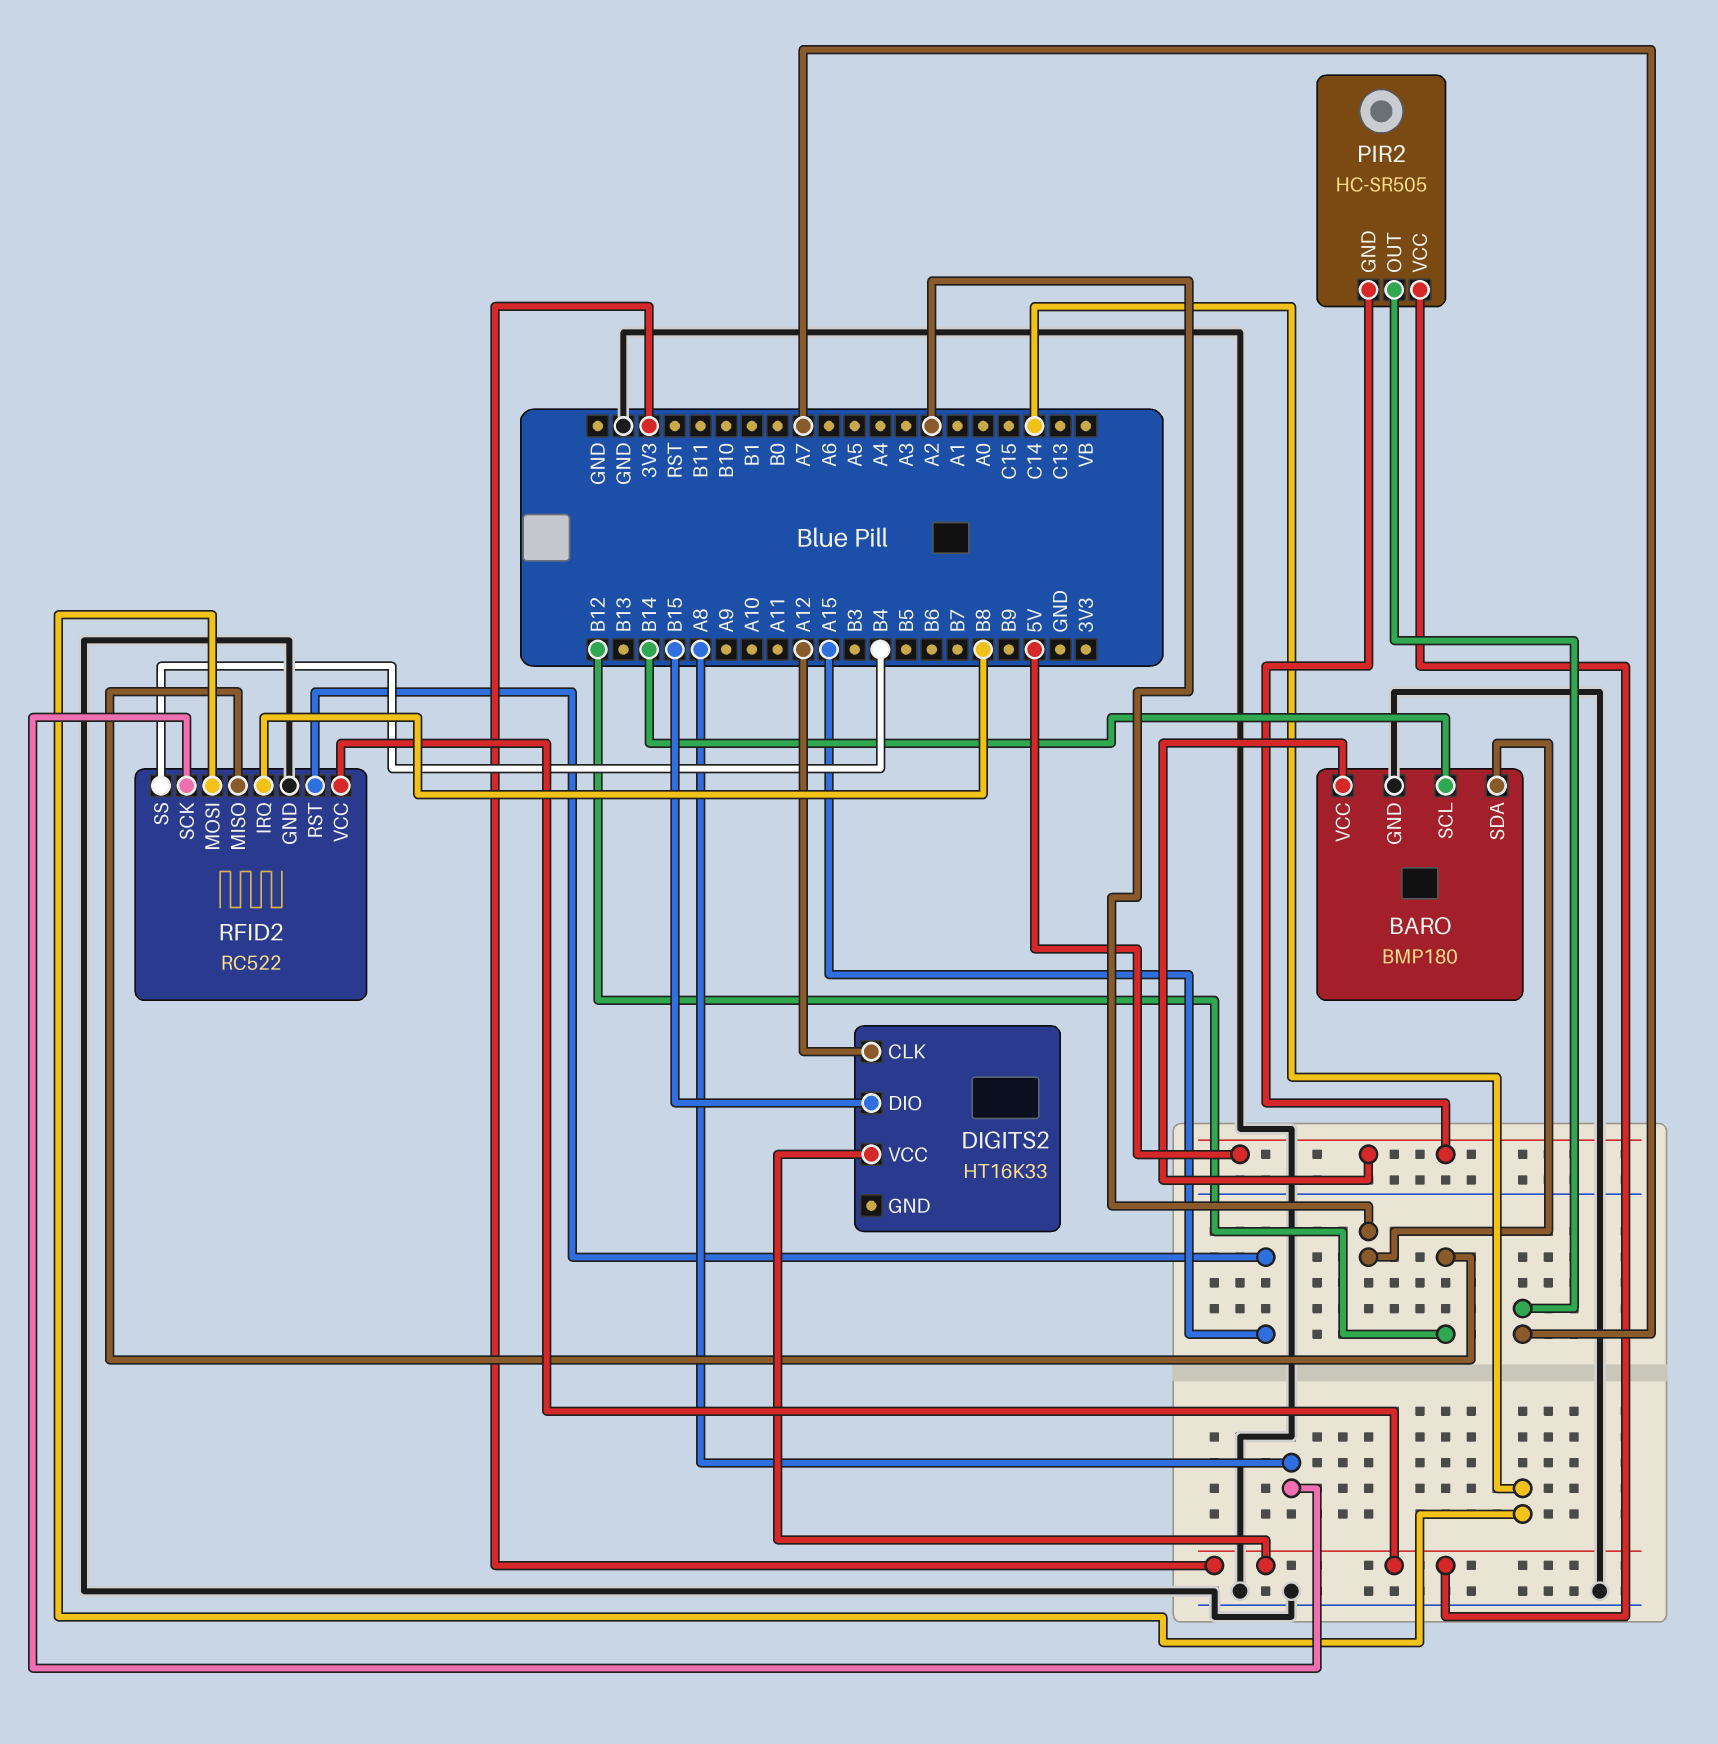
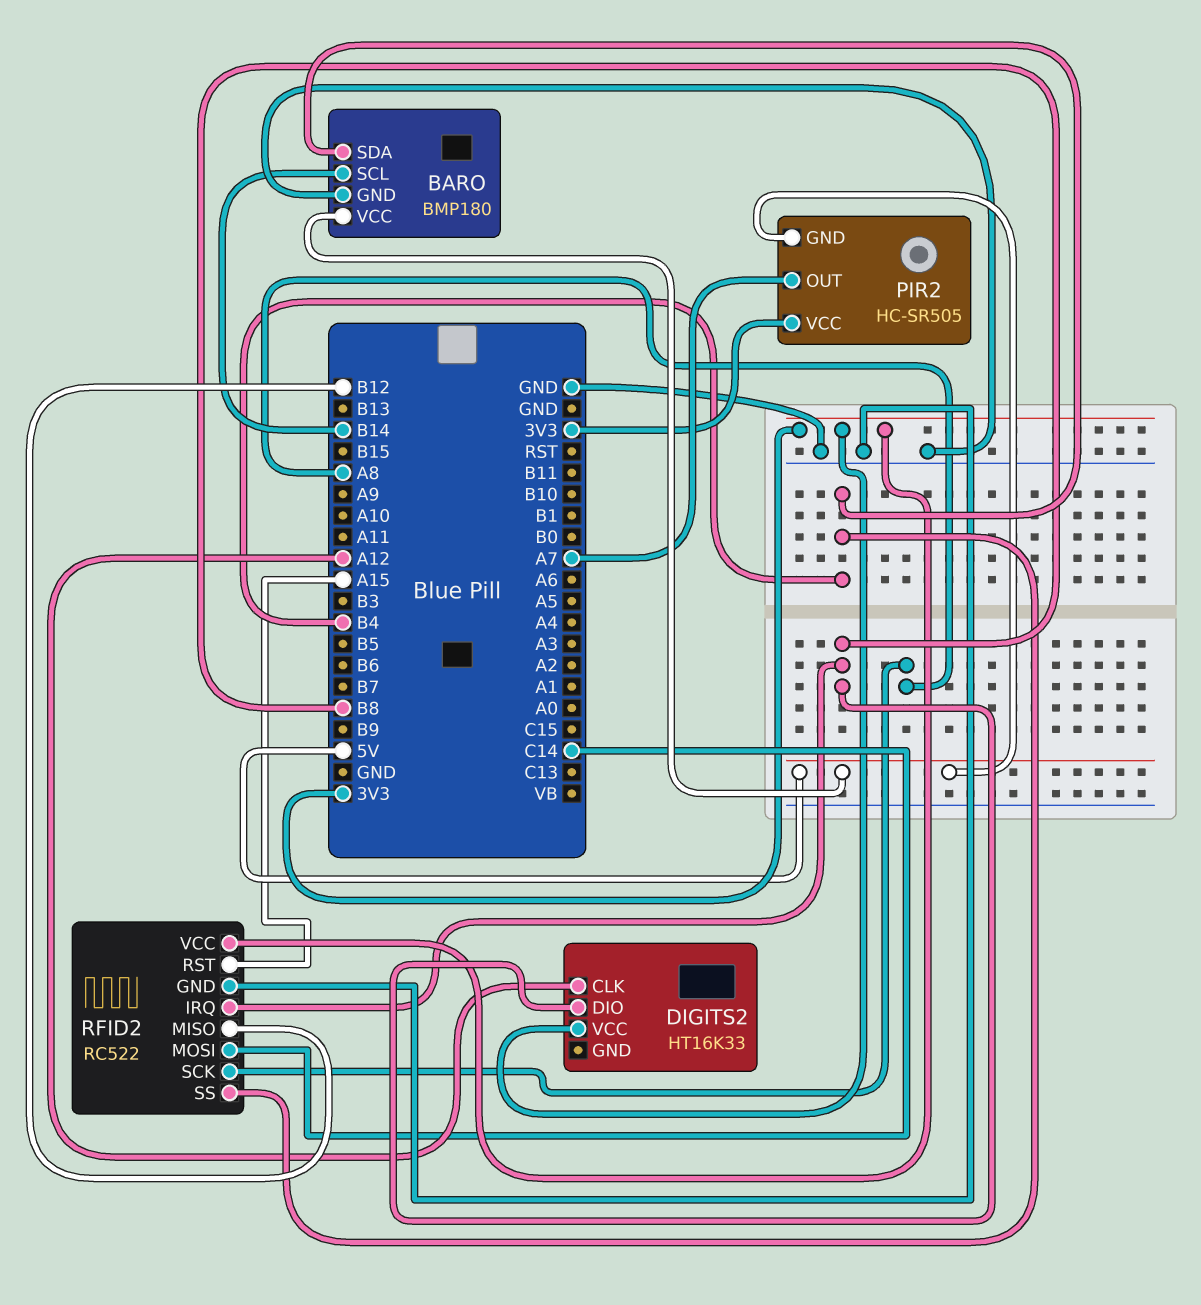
BARO pin SDA: A2 -> B4
DIGITS2 pin DIO: B15 -> B8

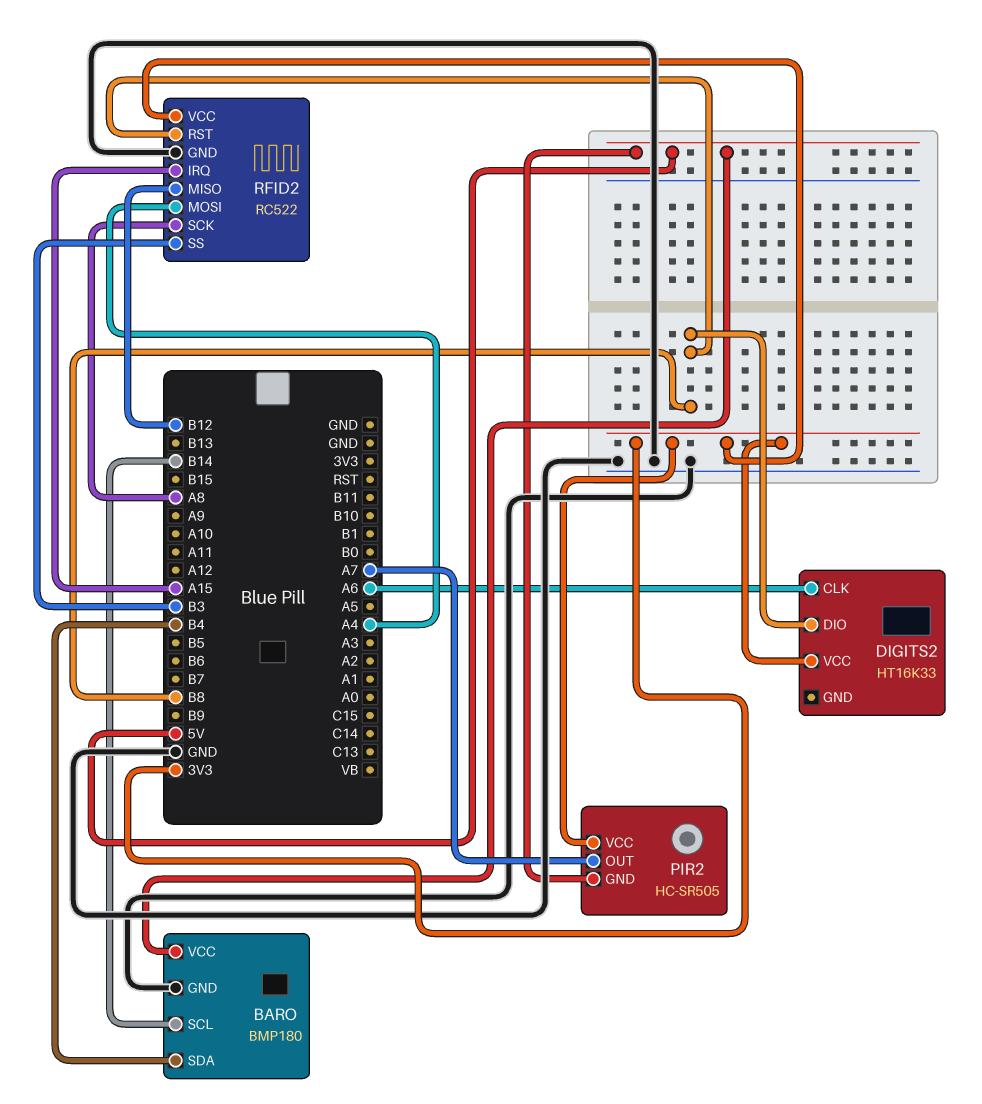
DIGITS2 pin CLK: A12 -> A6
RFID2 pin IRQ: B8 -> A15
RFID2 pin MOSI: C14 -> A4
RFID2 pin RST: A15 -> B8
RFID2 pin SS: B4 -> B3

